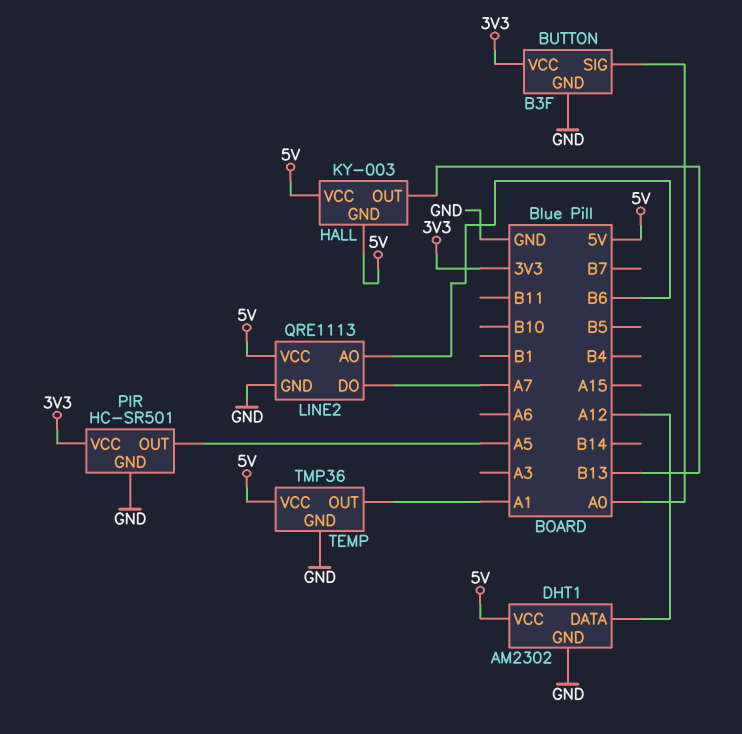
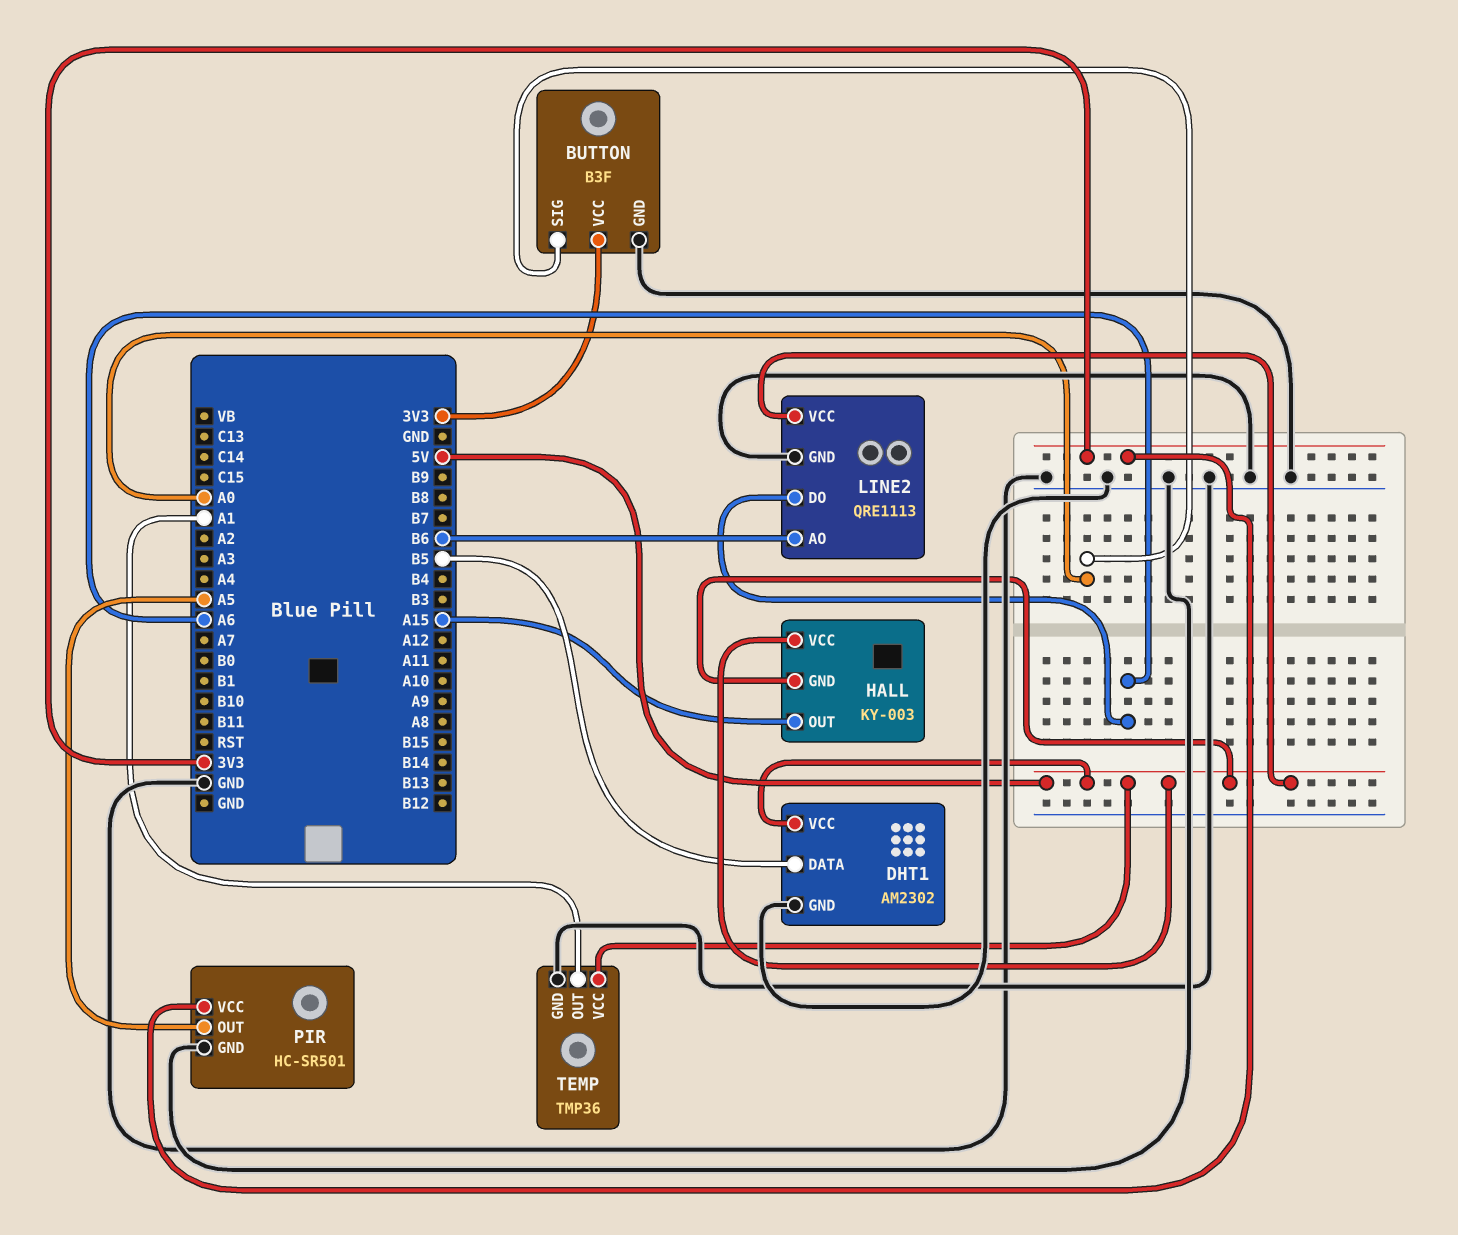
DHT1 pin DATA: A12 -> B5
HALL pin OUT: B13 -> A15
LINE2 pin DO: A7 -> A6

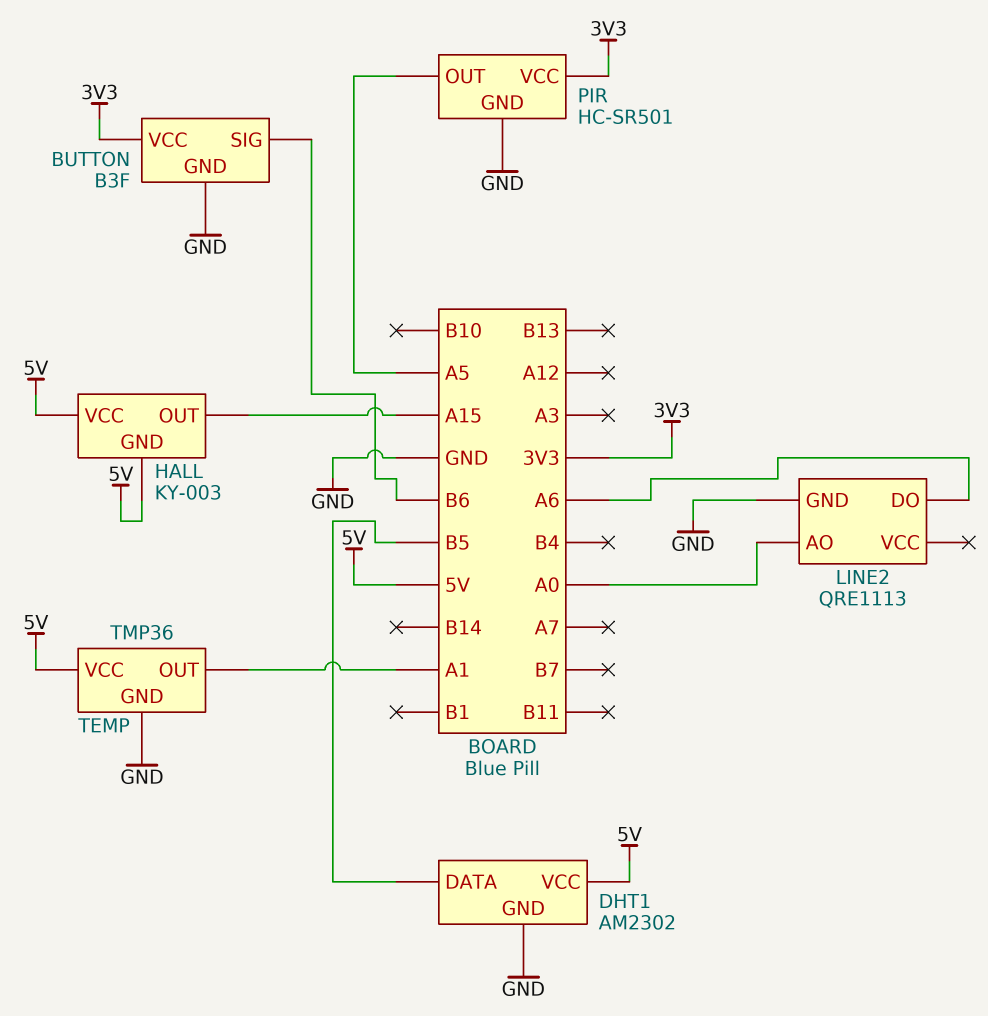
BUTTON pin SIG: A0 -> B6
LINE2 pin AO: B6 -> A0
LINE2 pin VCC: 5V -> none

